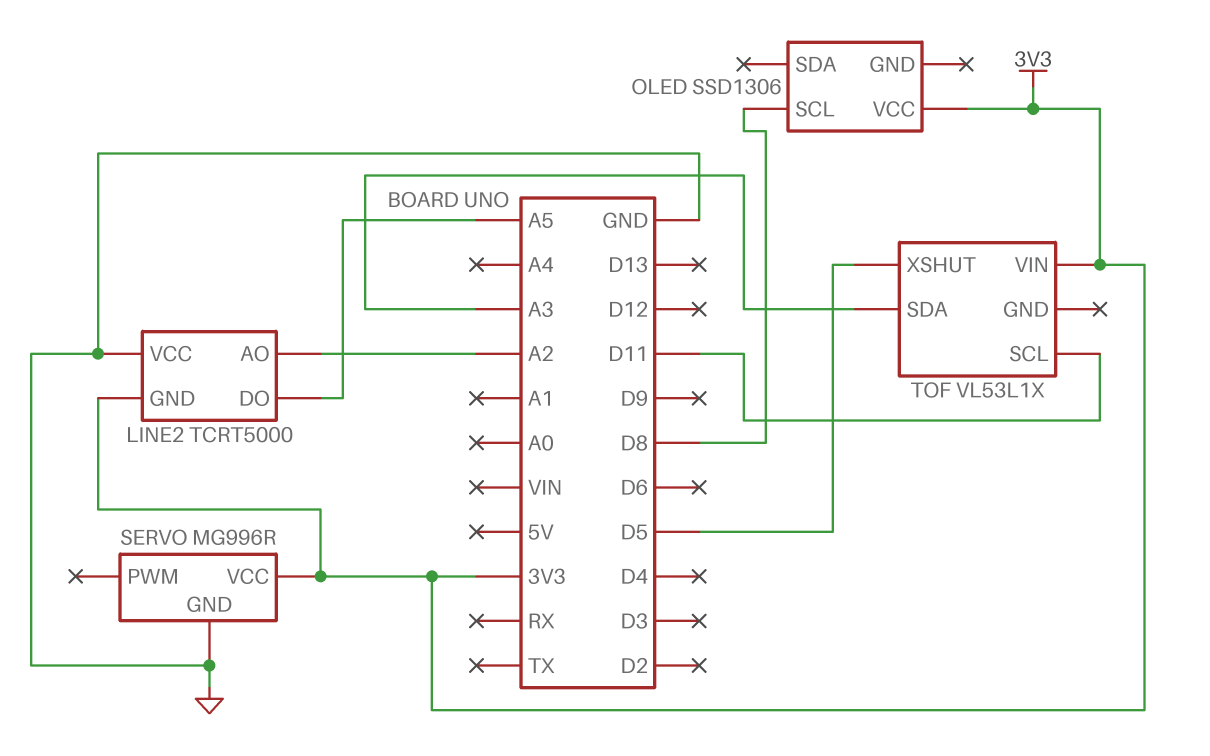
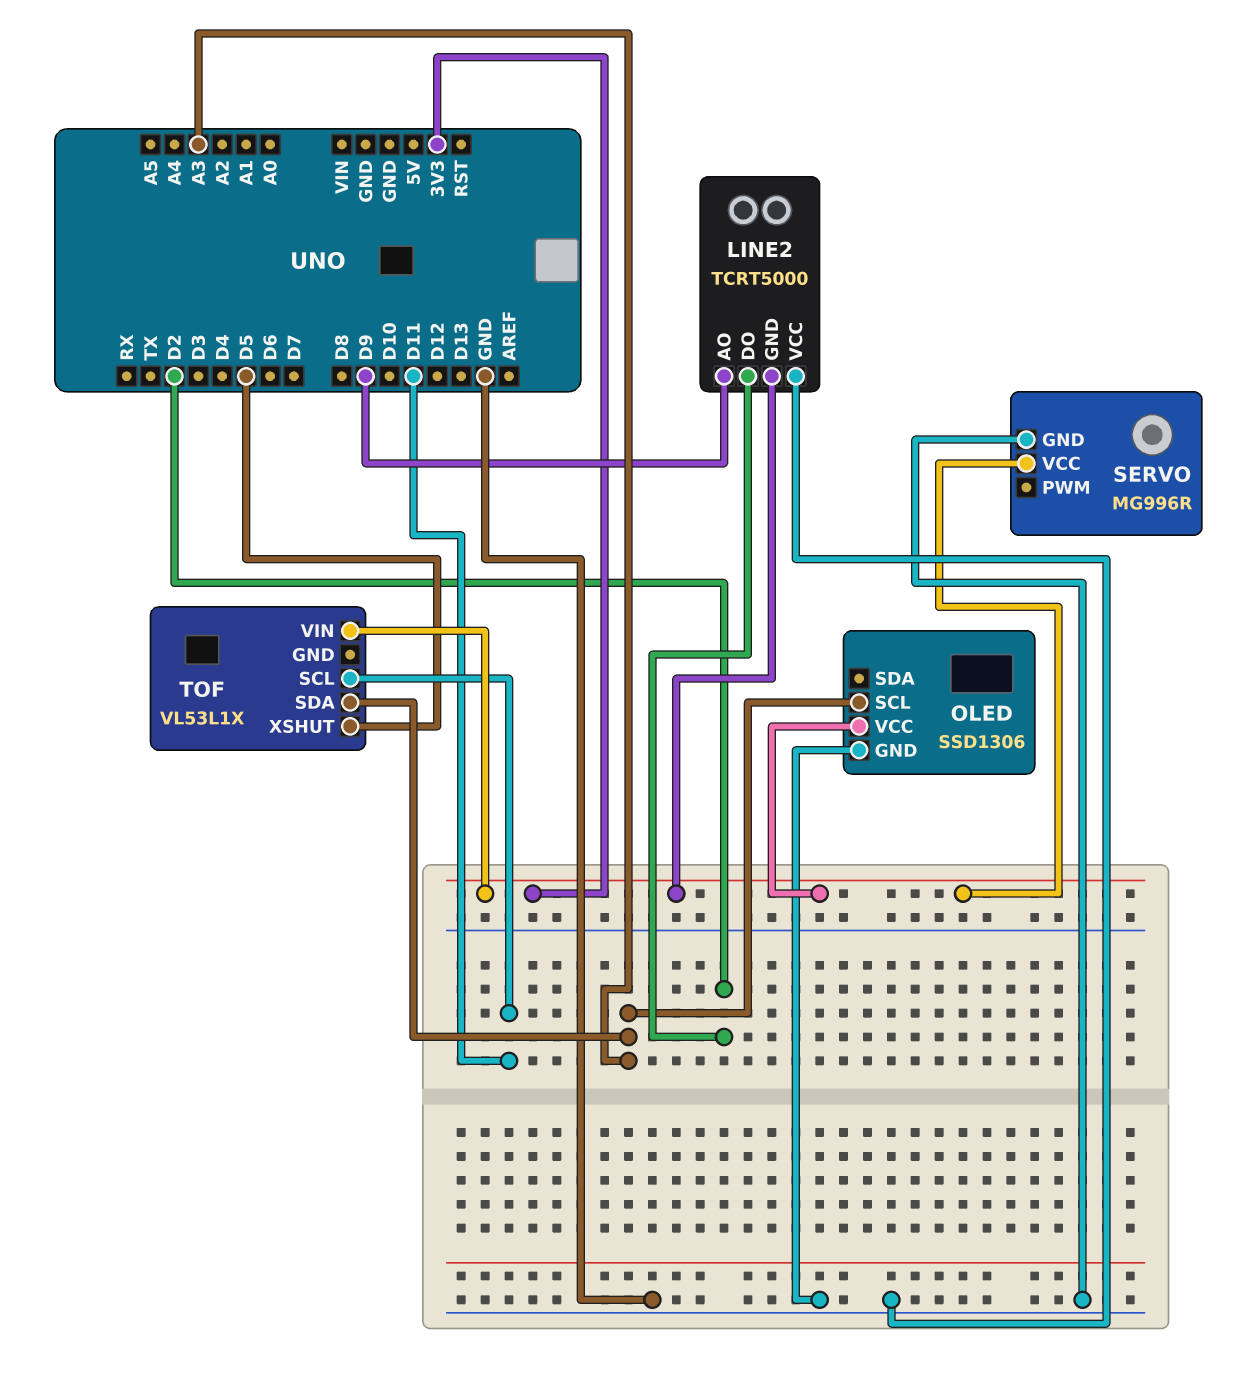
LINE2 pin AO: A2 -> D9
LINE2 pin DO: A5 -> D2
OLED pin GND: none -> GND
OLED pin SCL: D8 -> A3

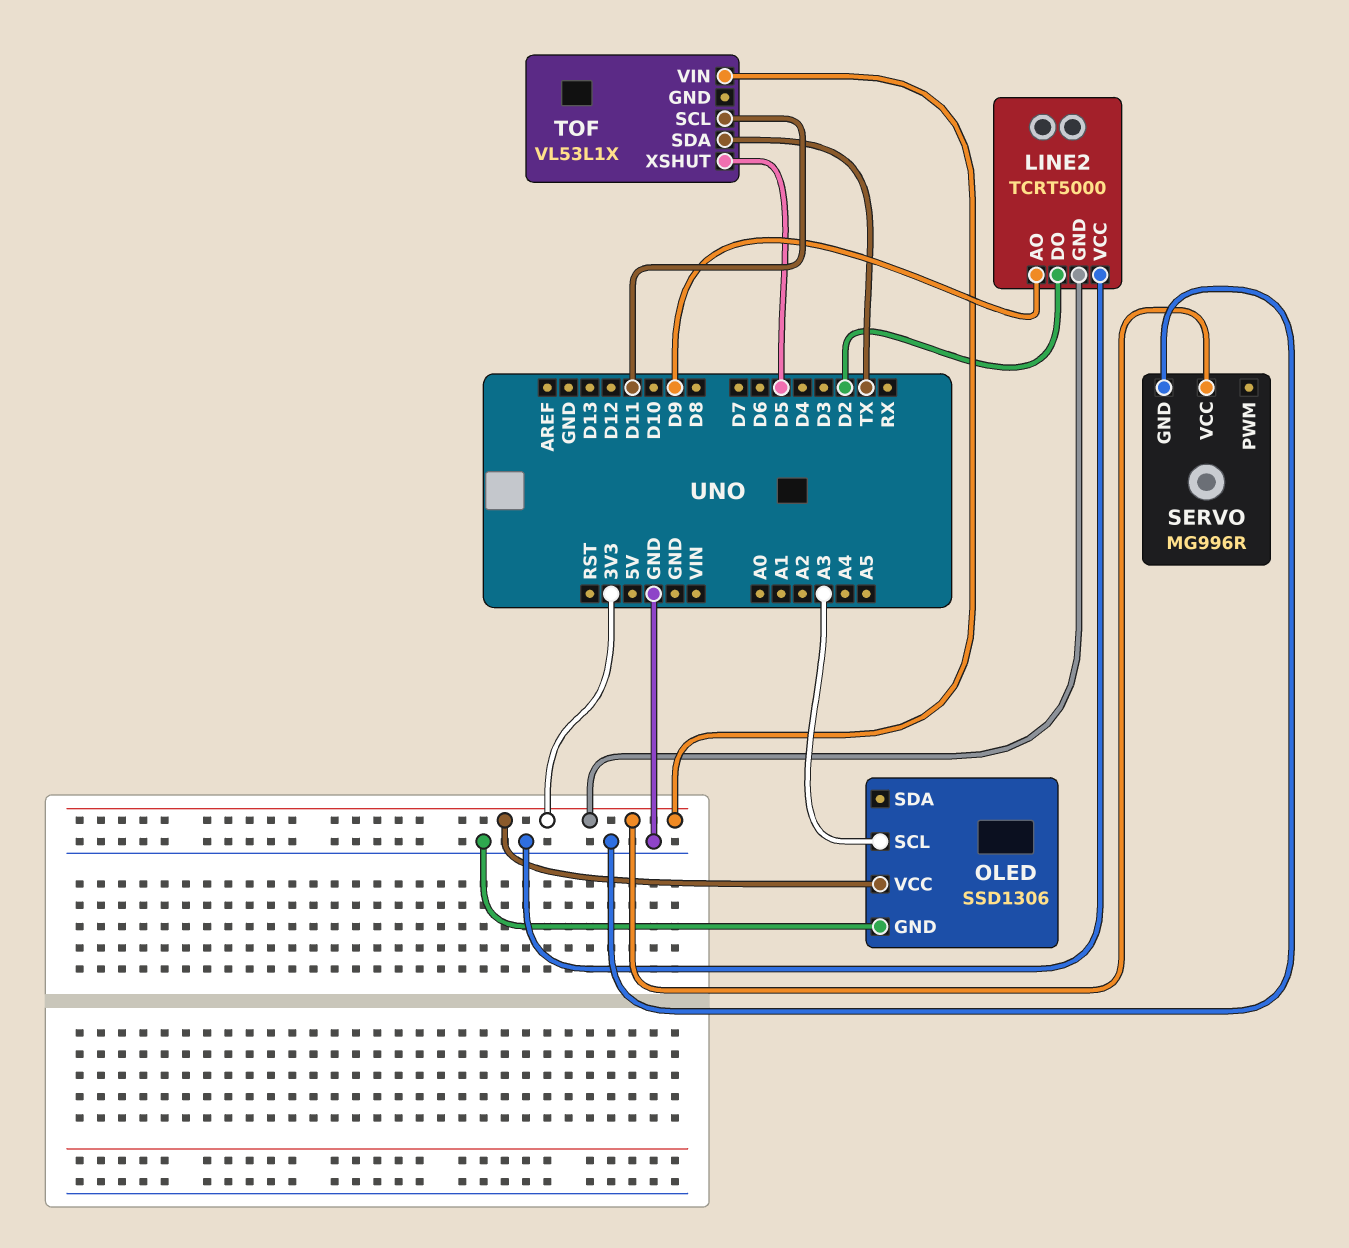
TOF pin SDA: A3 -> TX

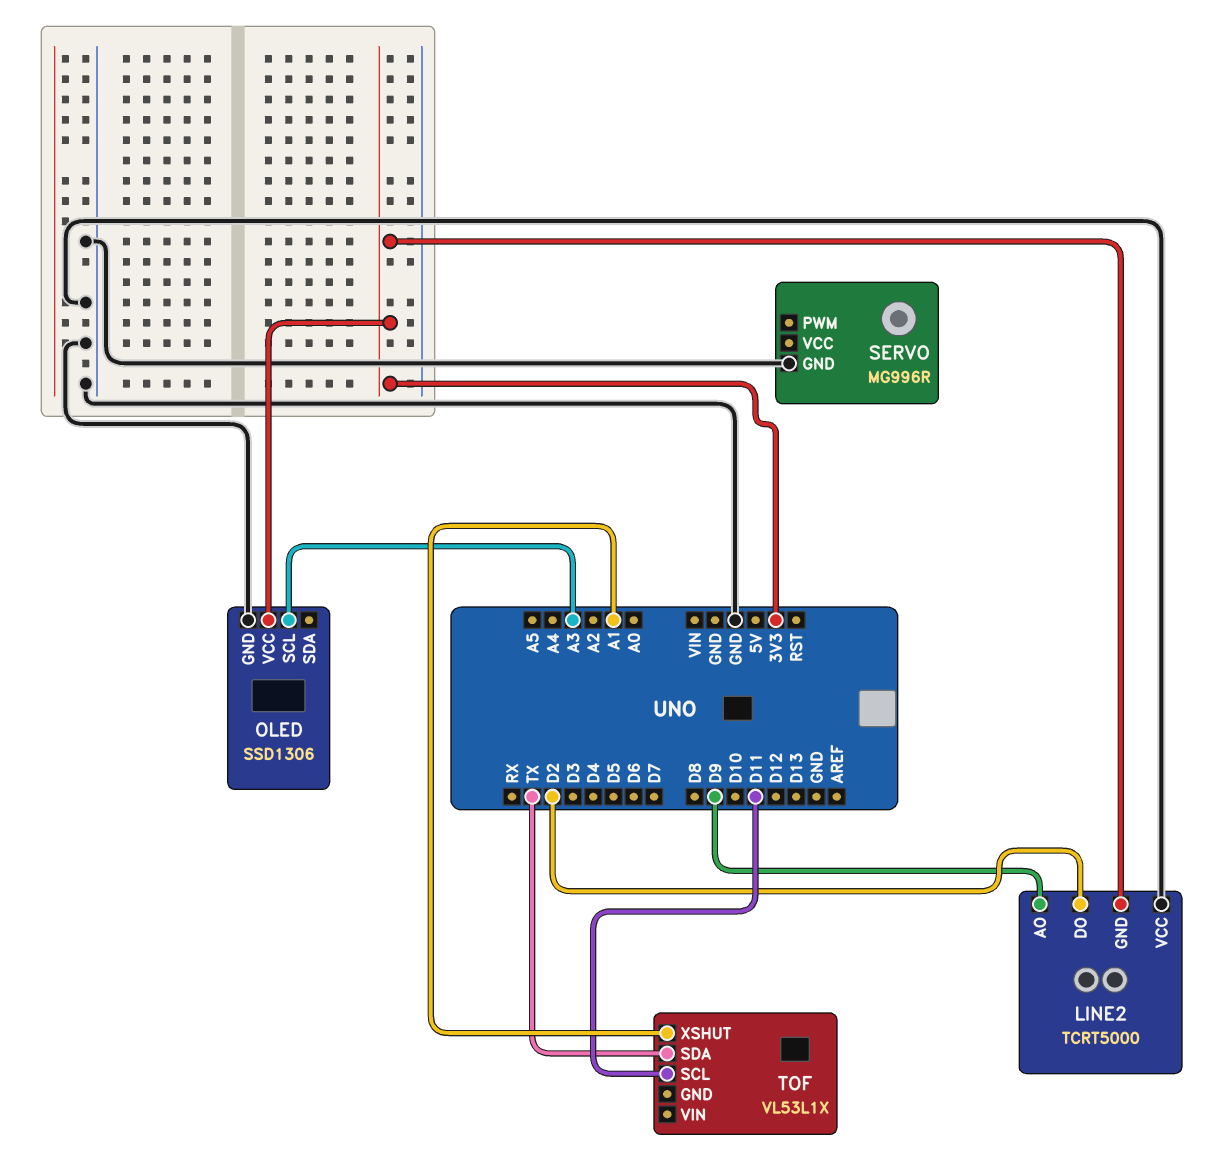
SERVO pin VCC: 3V3 -> none
TOF pin VIN: 3V3 -> none
TOF pin XSHUT: D5 -> A1

